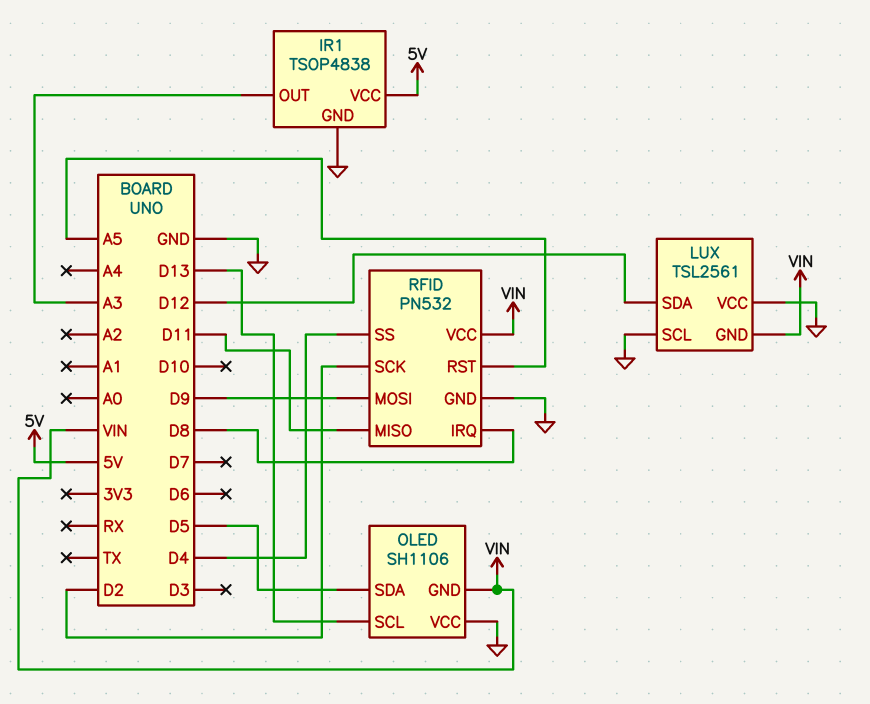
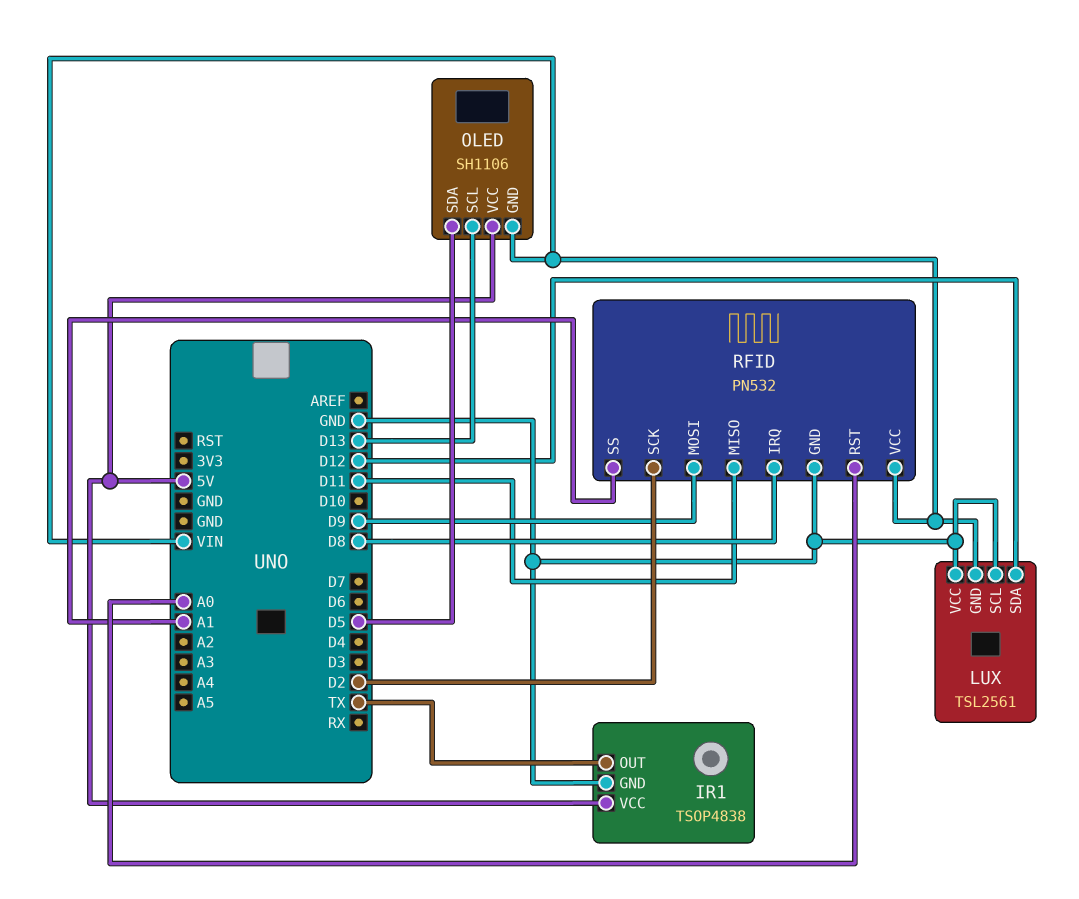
IR1 pin OUT: A3 -> TX
OLED pin VCC: GND -> 5V
RFID pin RST: A5 -> A0
RFID pin SS: D4 -> A1

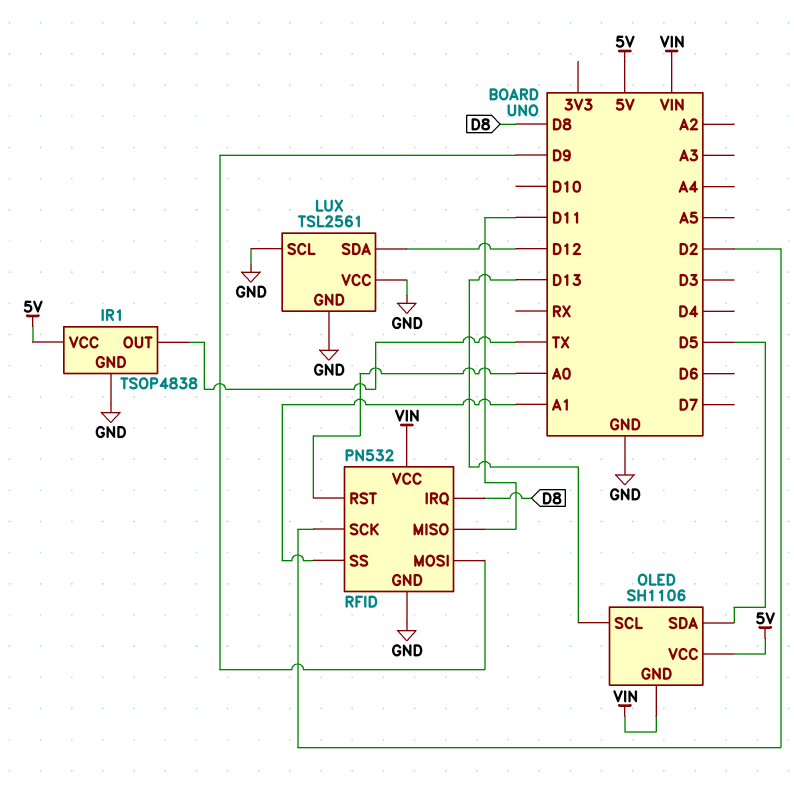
LUX pin GND: VIN -> GND

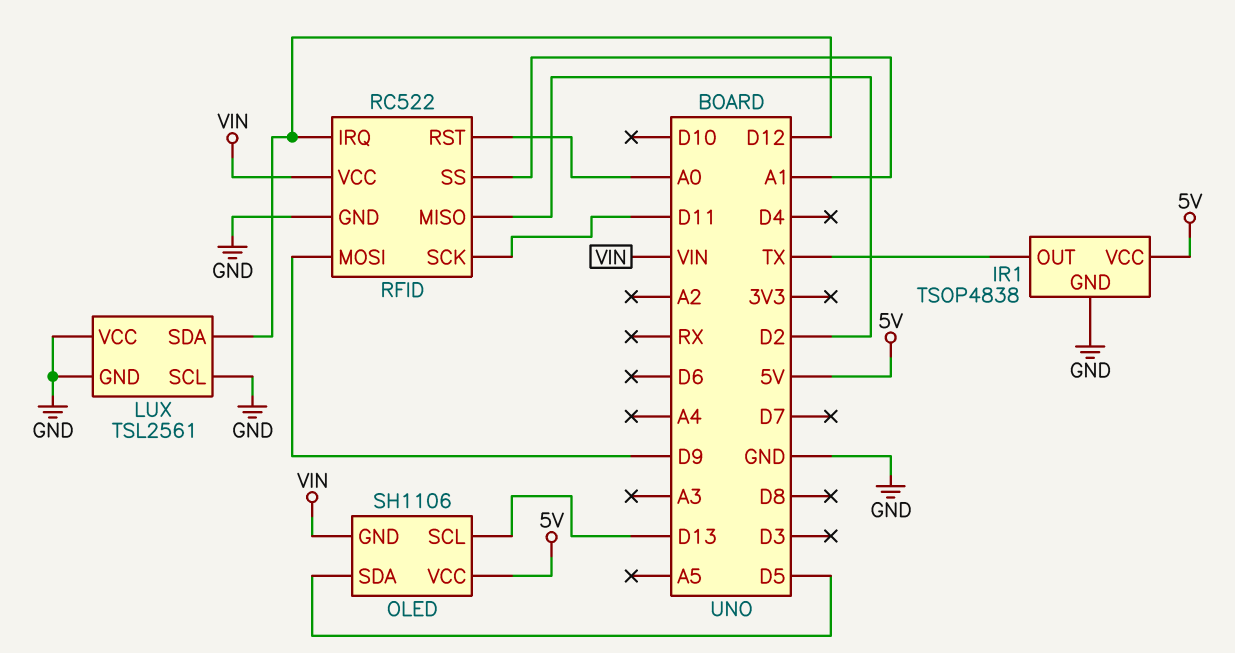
RFID: PN532 -> RC522
RFID pin IRQ: D8 -> D12
RFID pin MISO: D11 -> D2
RFID pin SCK: D2 -> D11

